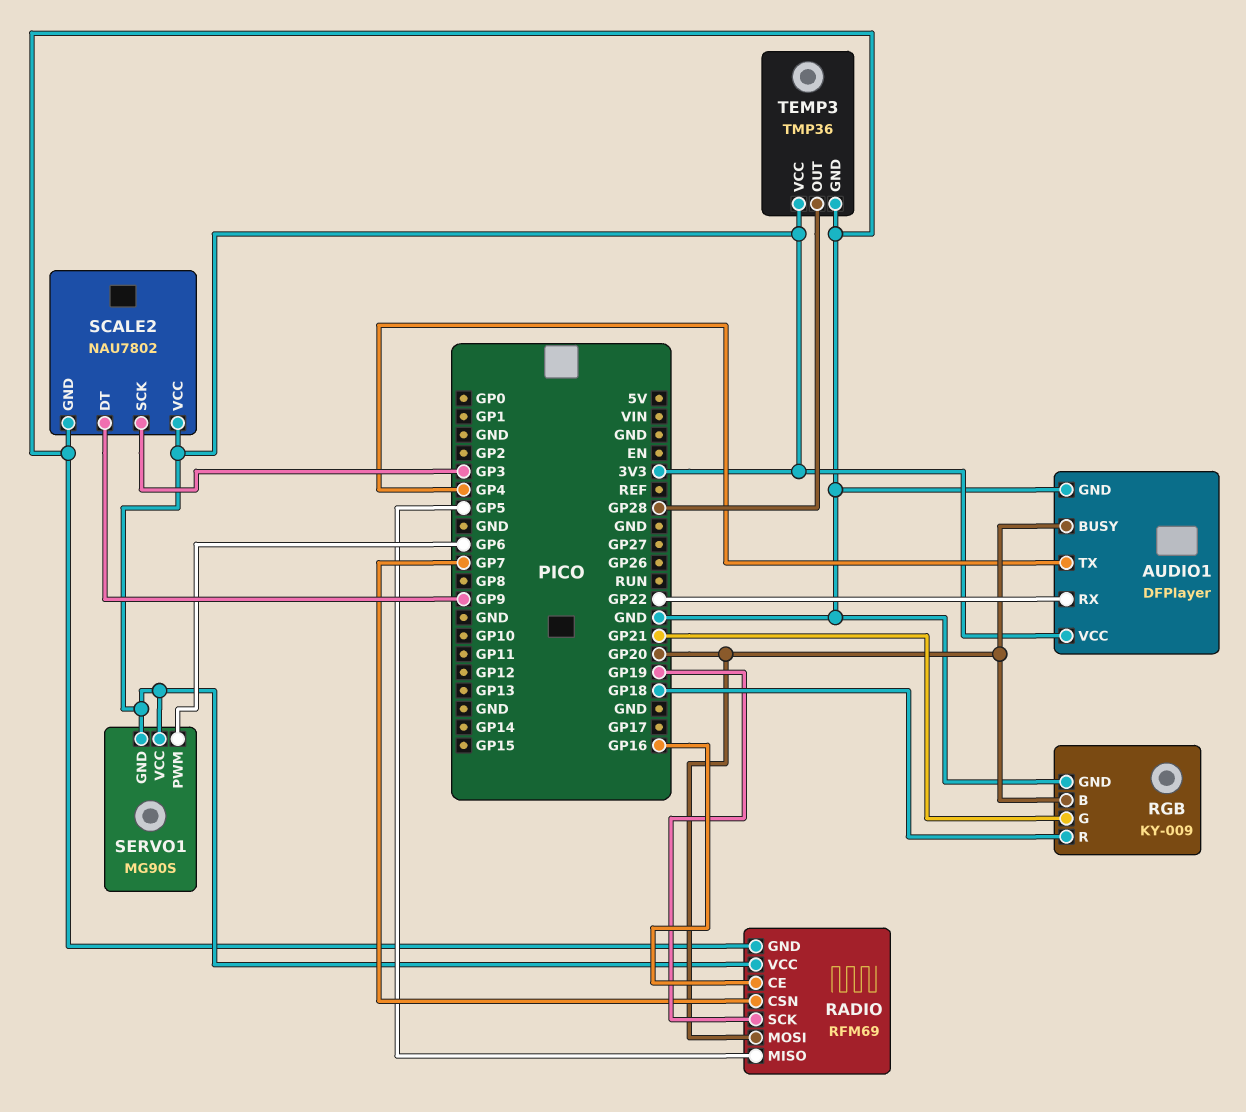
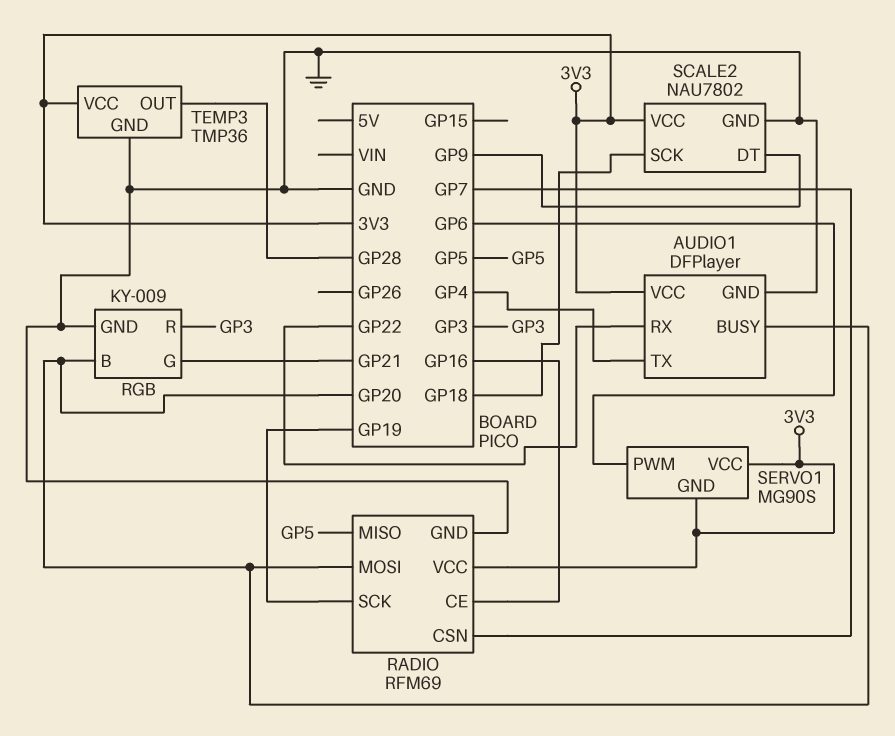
RGB pin R: GP18 -> GP3
SCALE2 pin SCK: GP3 -> GP18

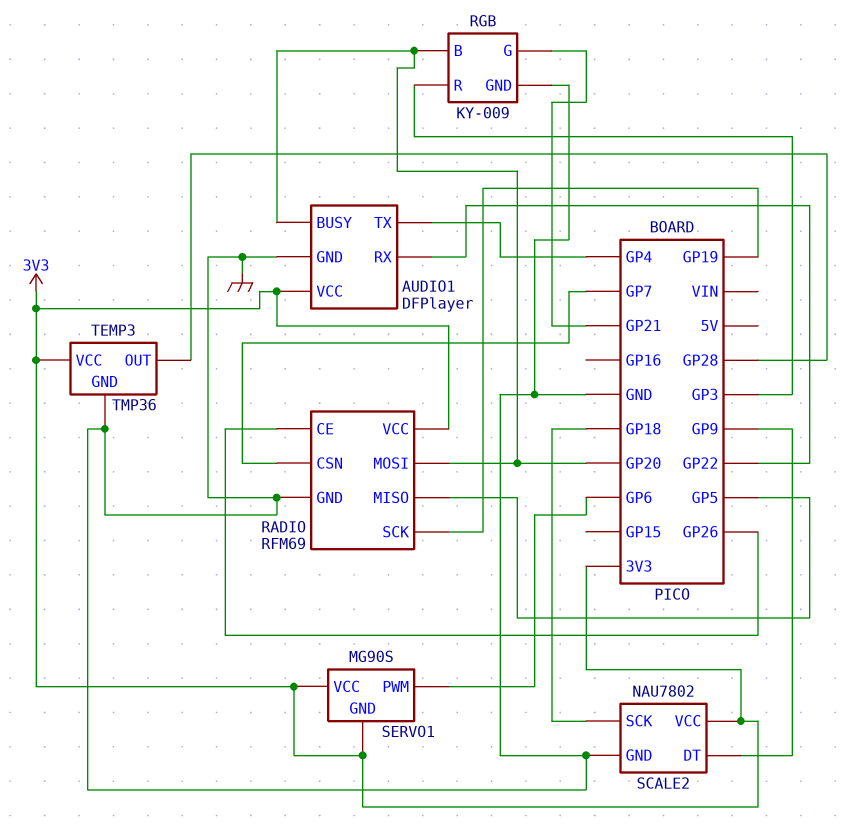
RADIO pin CE: GP16 -> GP26

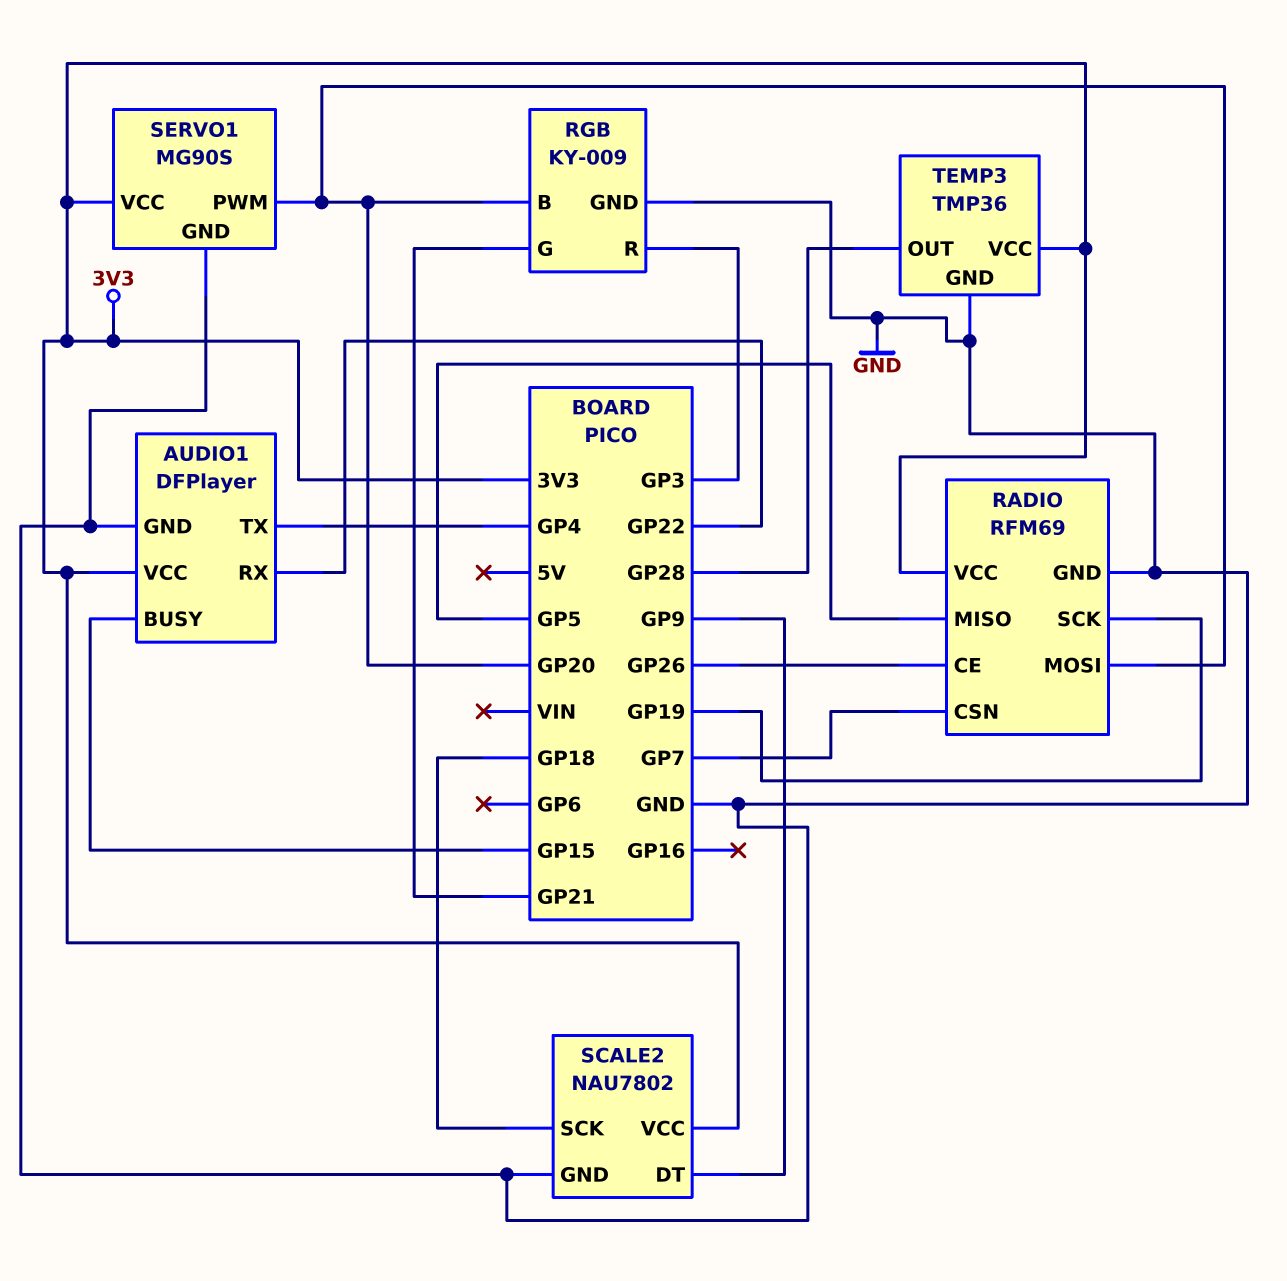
AUDIO1 pin BUSY: GP20 -> GP15
SERVO1 pin GND: 3V3 -> GND
SERVO1 pin PWM: GP6 -> GP20

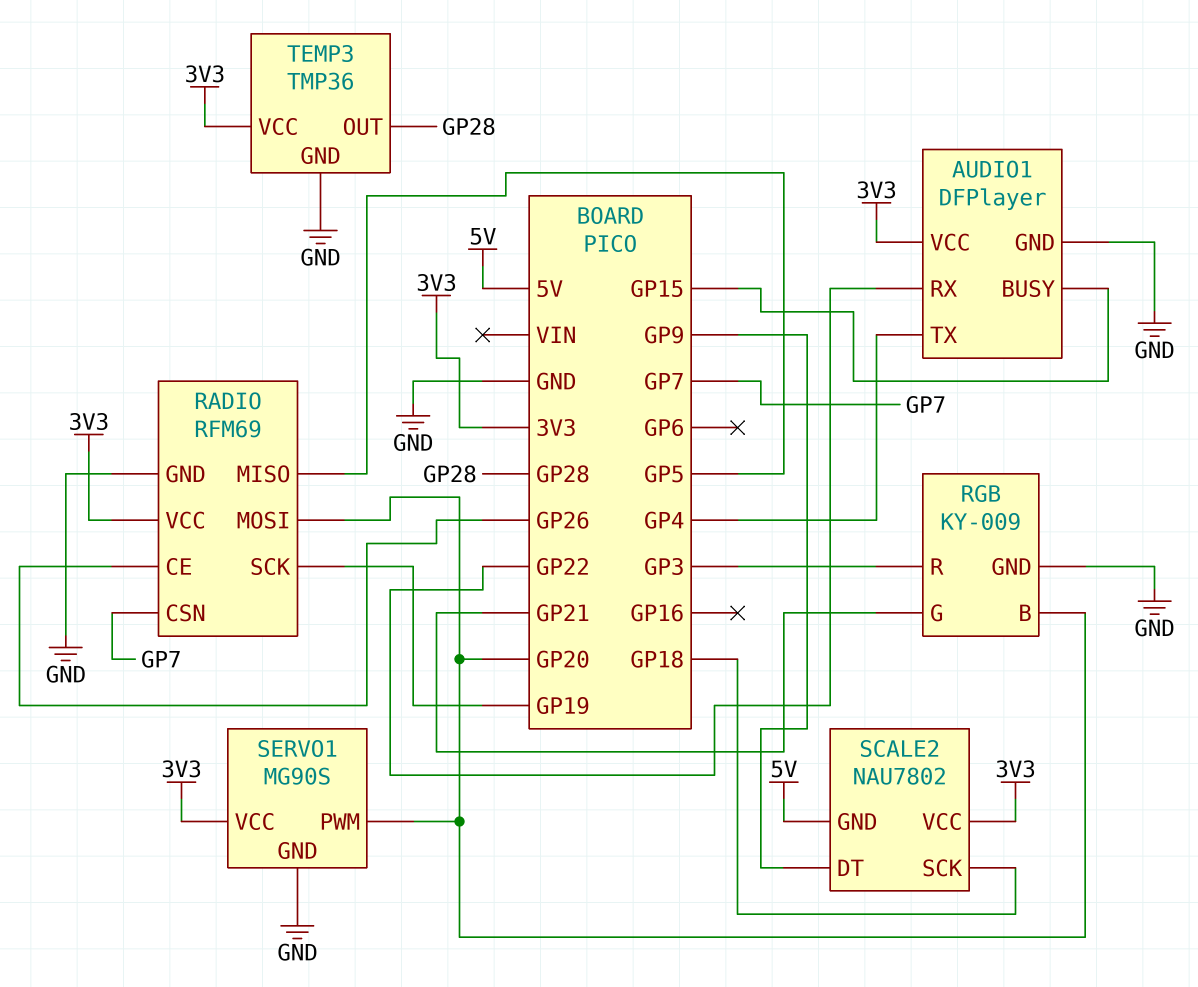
SCALE2 pin GND: GND -> 5V

